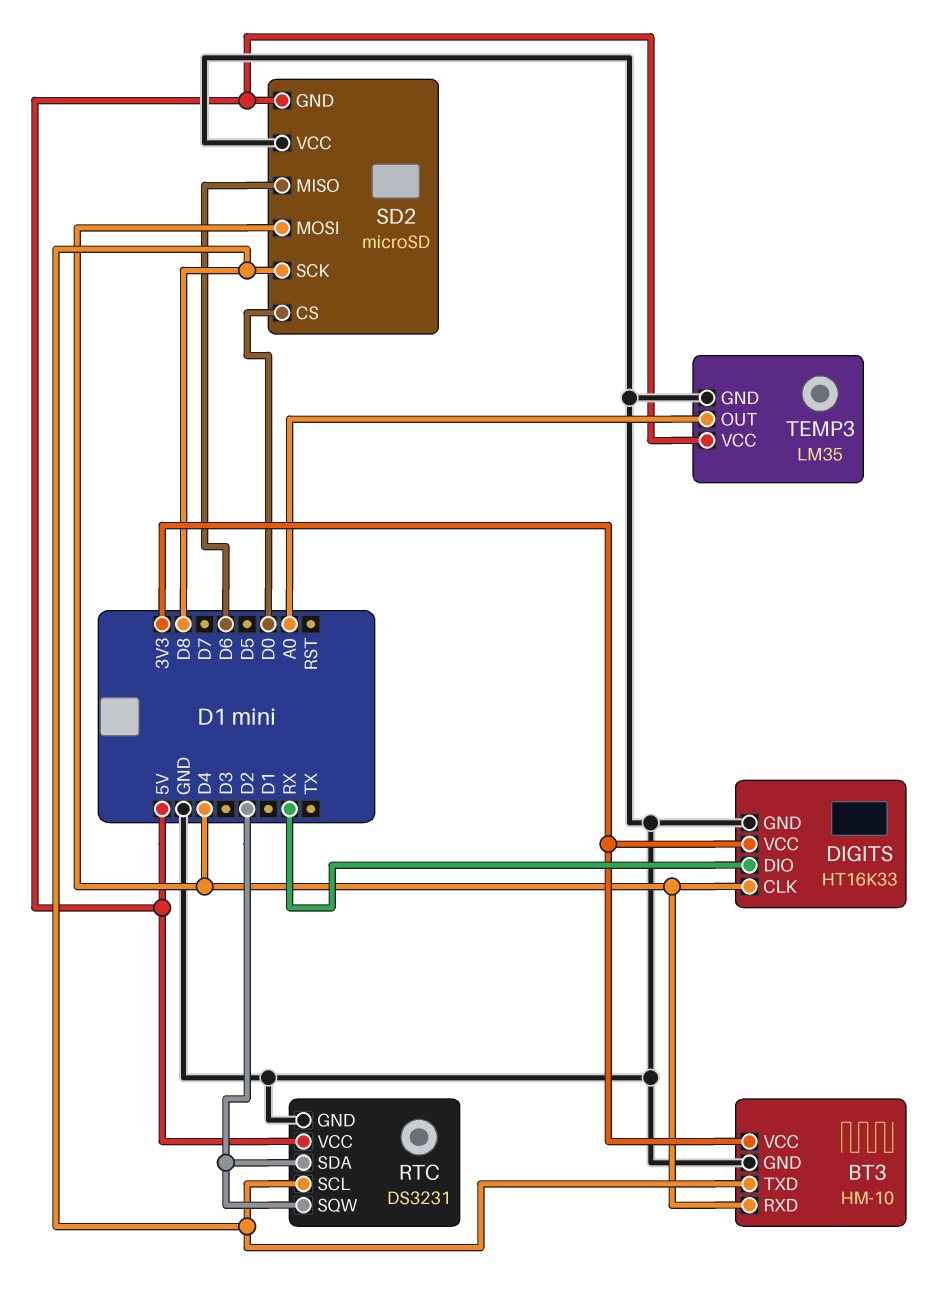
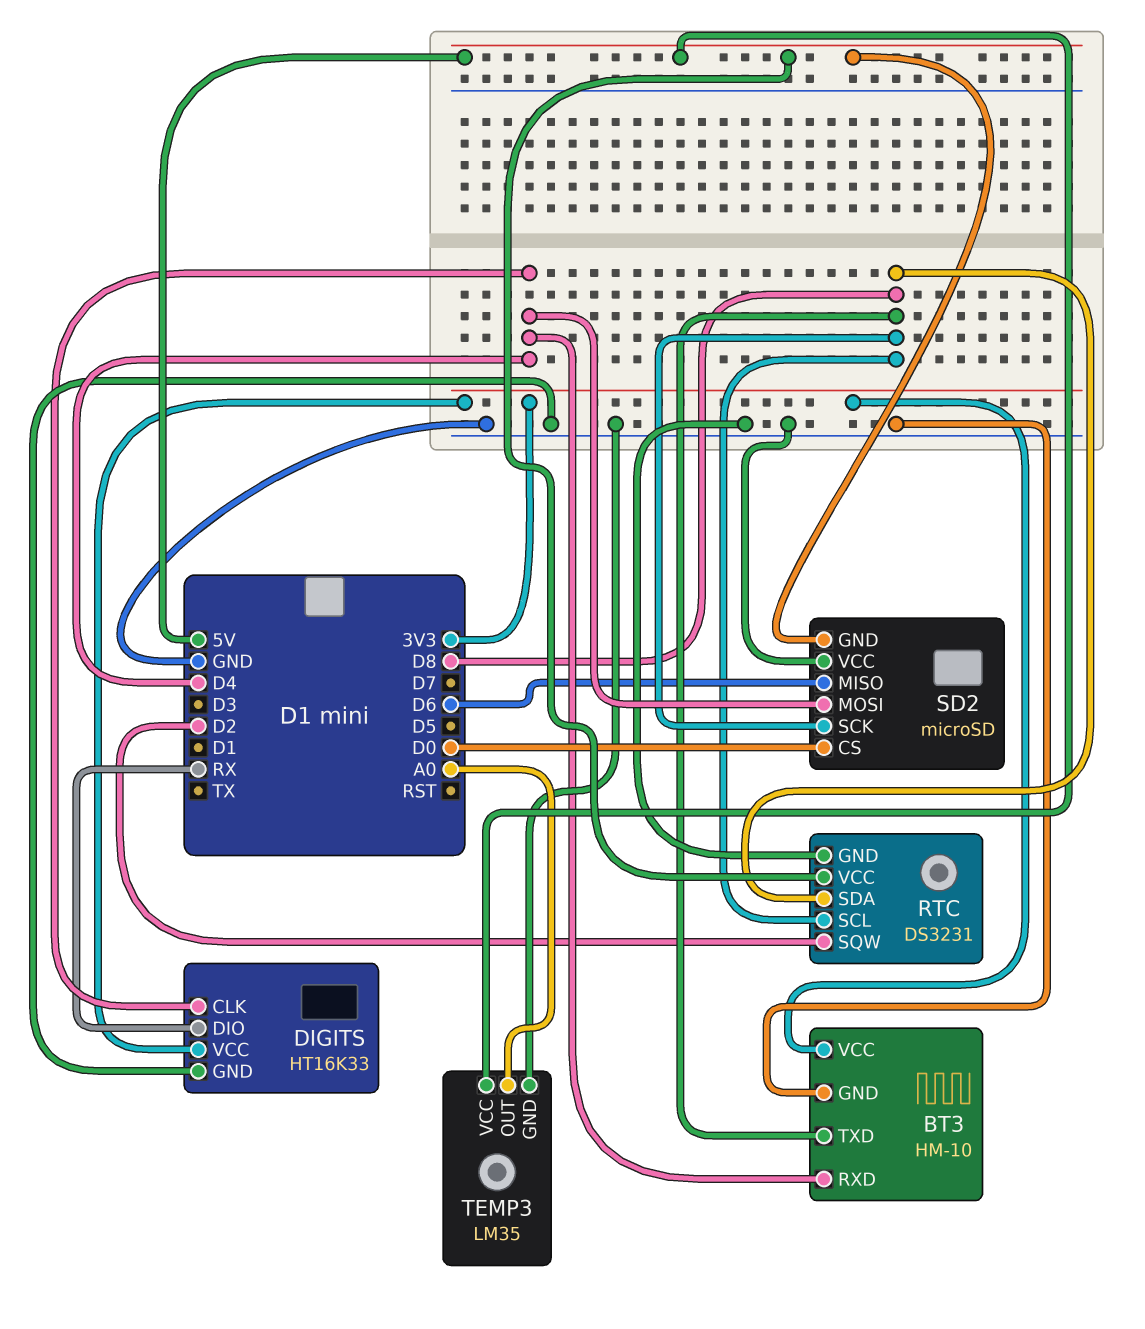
RTC pin SDA: D2 -> D8

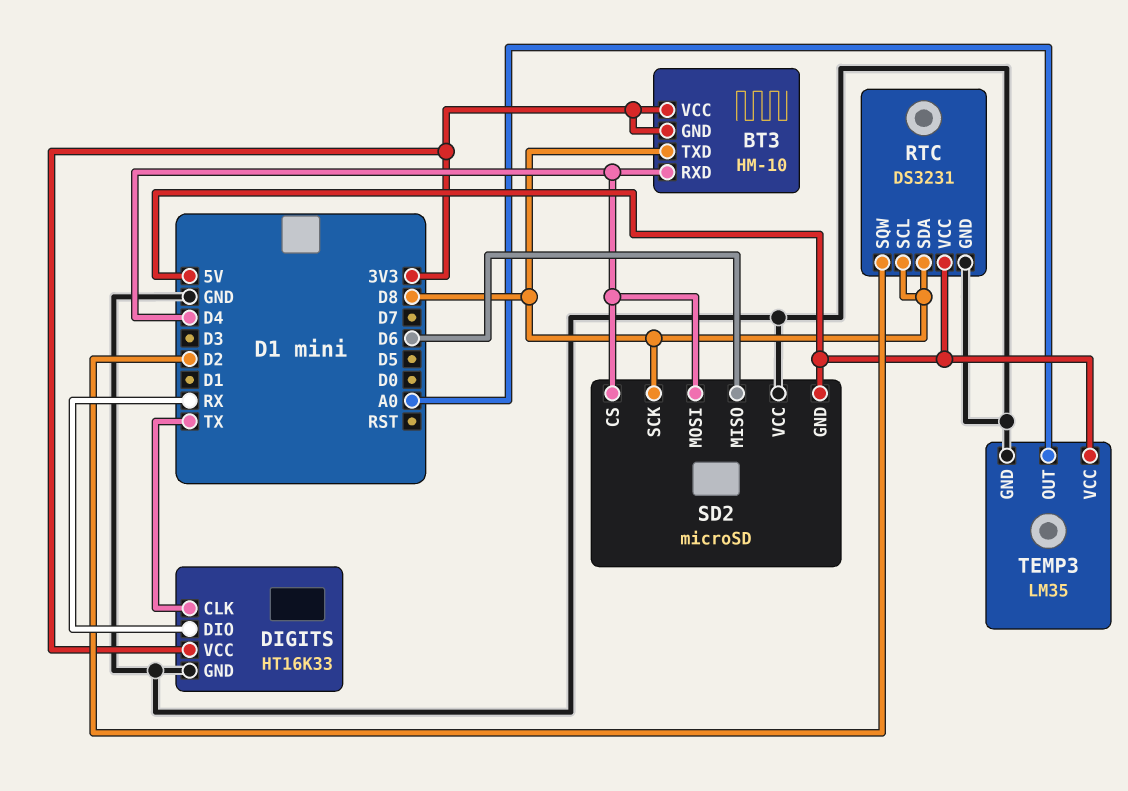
BT3 pin GND: GND -> 3V3
DIGITS pin CLK: D4 -> TX
SD2 pin CS: D0 -> D4

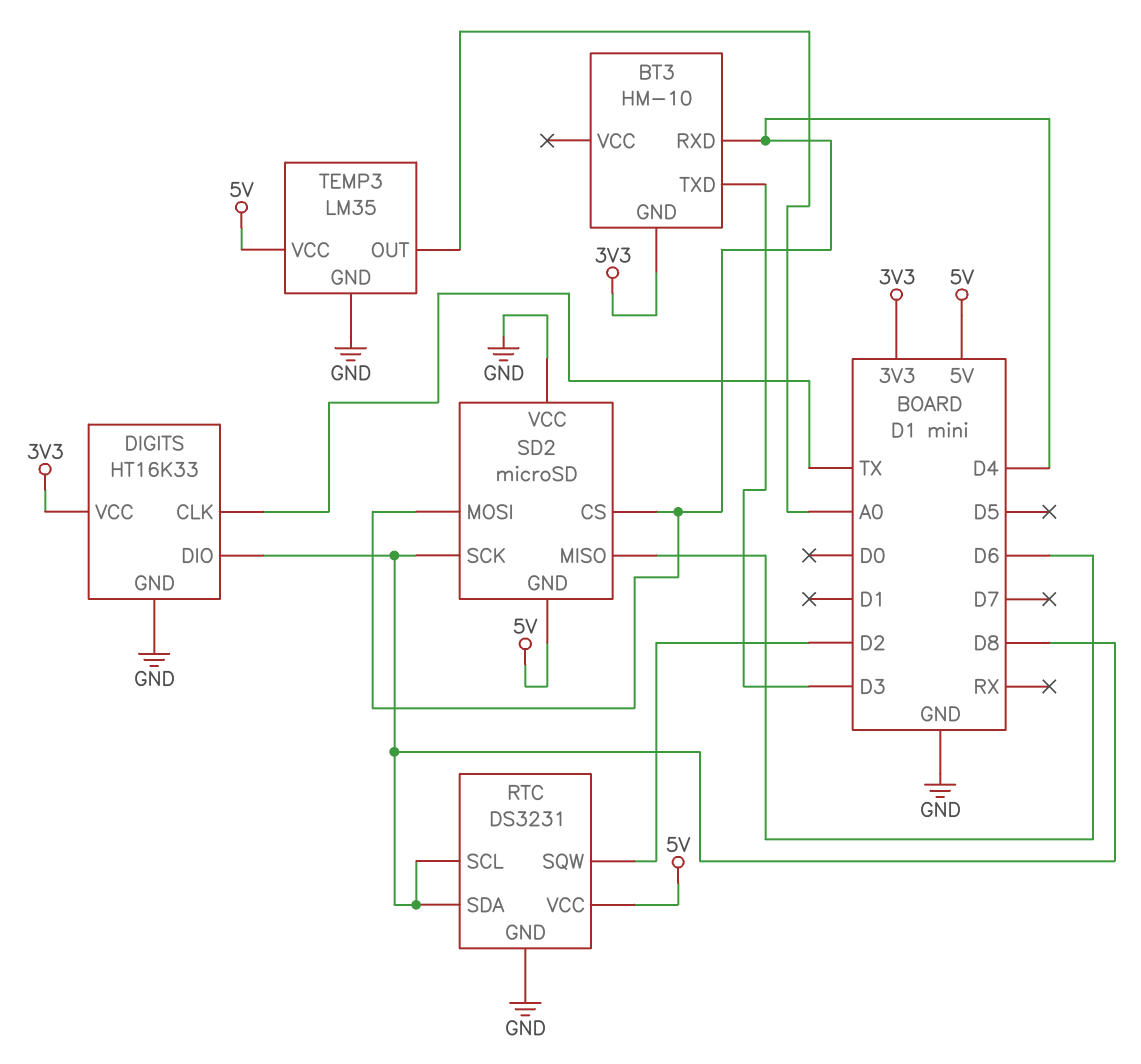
BT3 pin TXD: D8 -> D3
BT3 pin VCC: 3V3 -> none
DIGITS pin DIO: RX -> D8

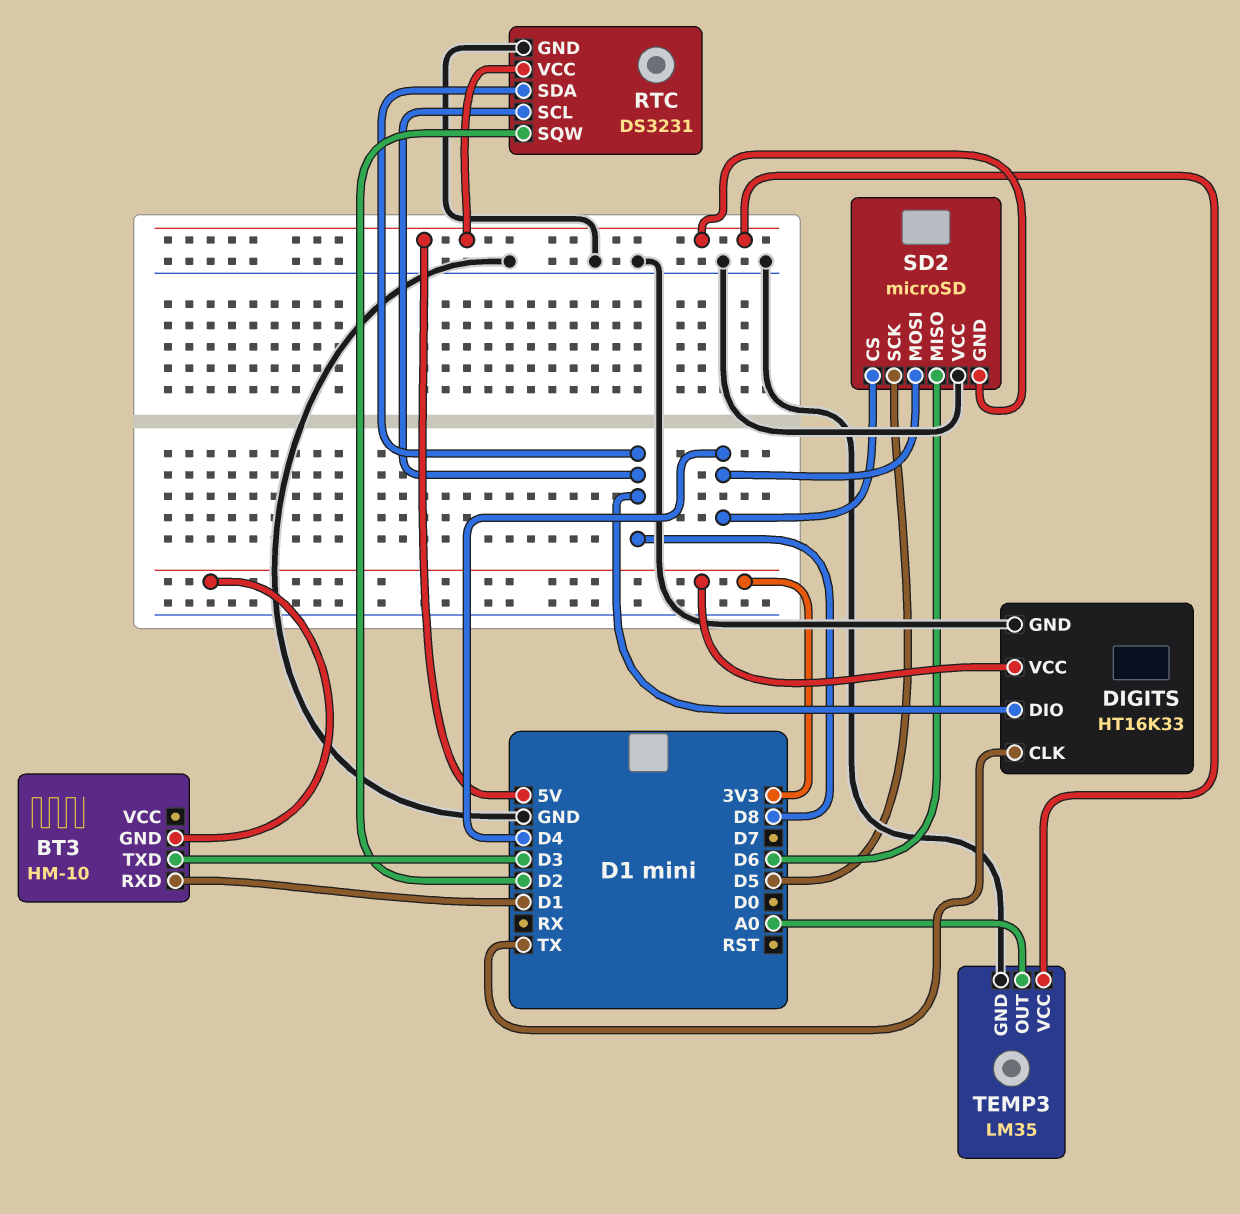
BT3 pin RXD: D4 -> D1
SD2 pin SCK: D8 -> D5

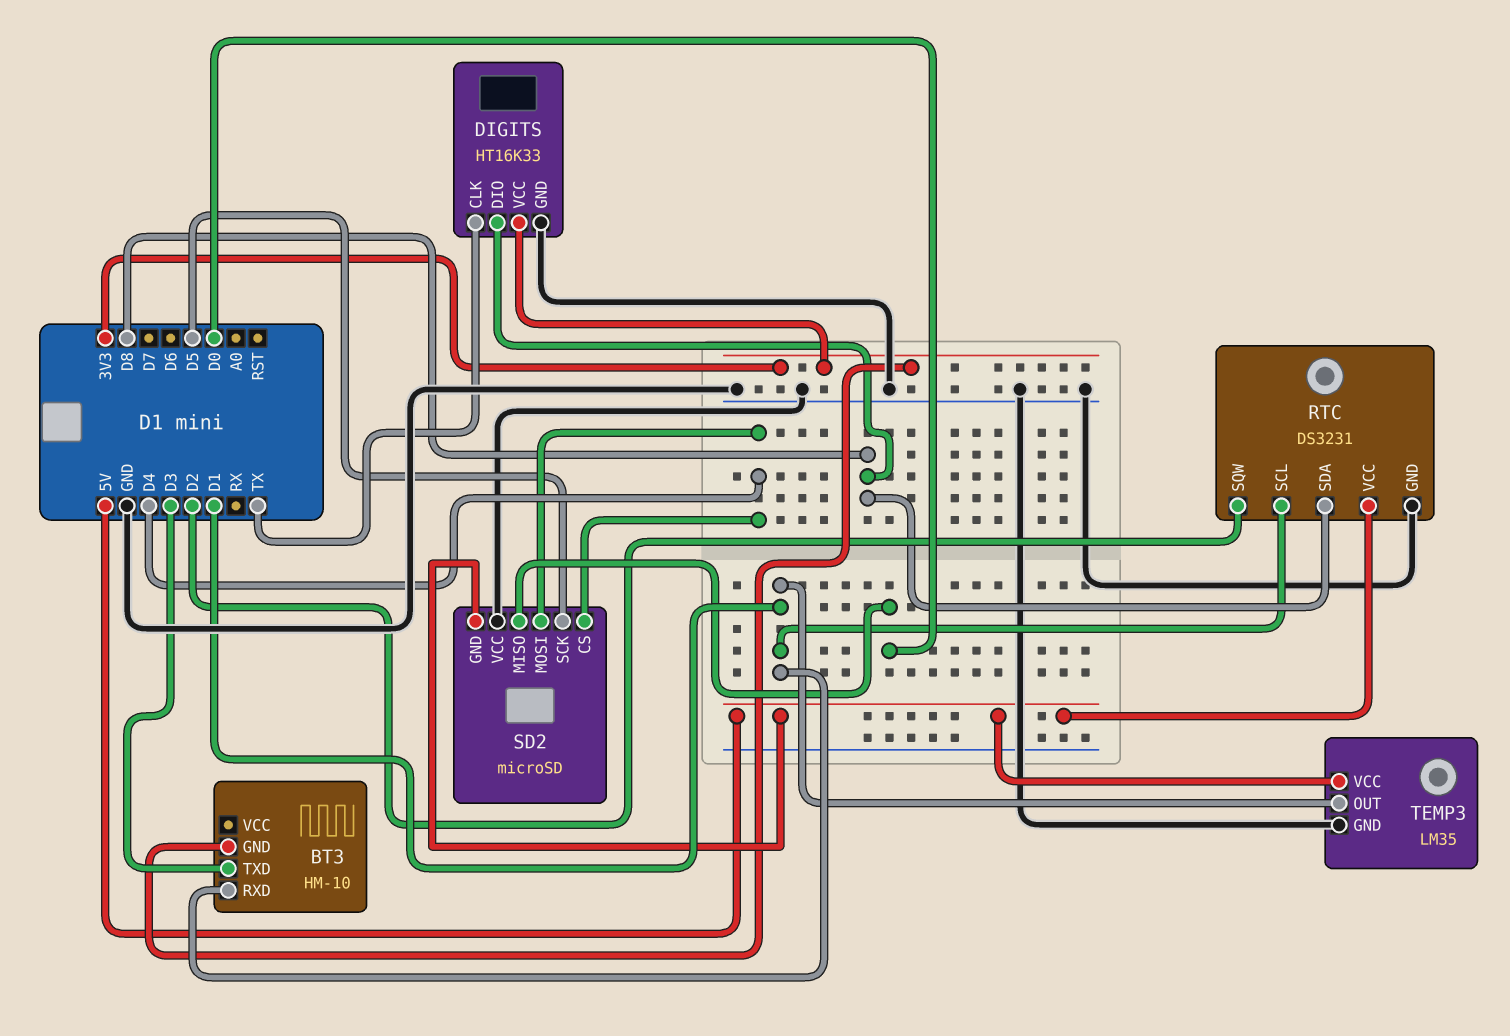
RTC pin SCL: D8 -> D1
SD2 pin MISO: D6 -> D0
TEMP3 pin OUT: A0 -> D1

